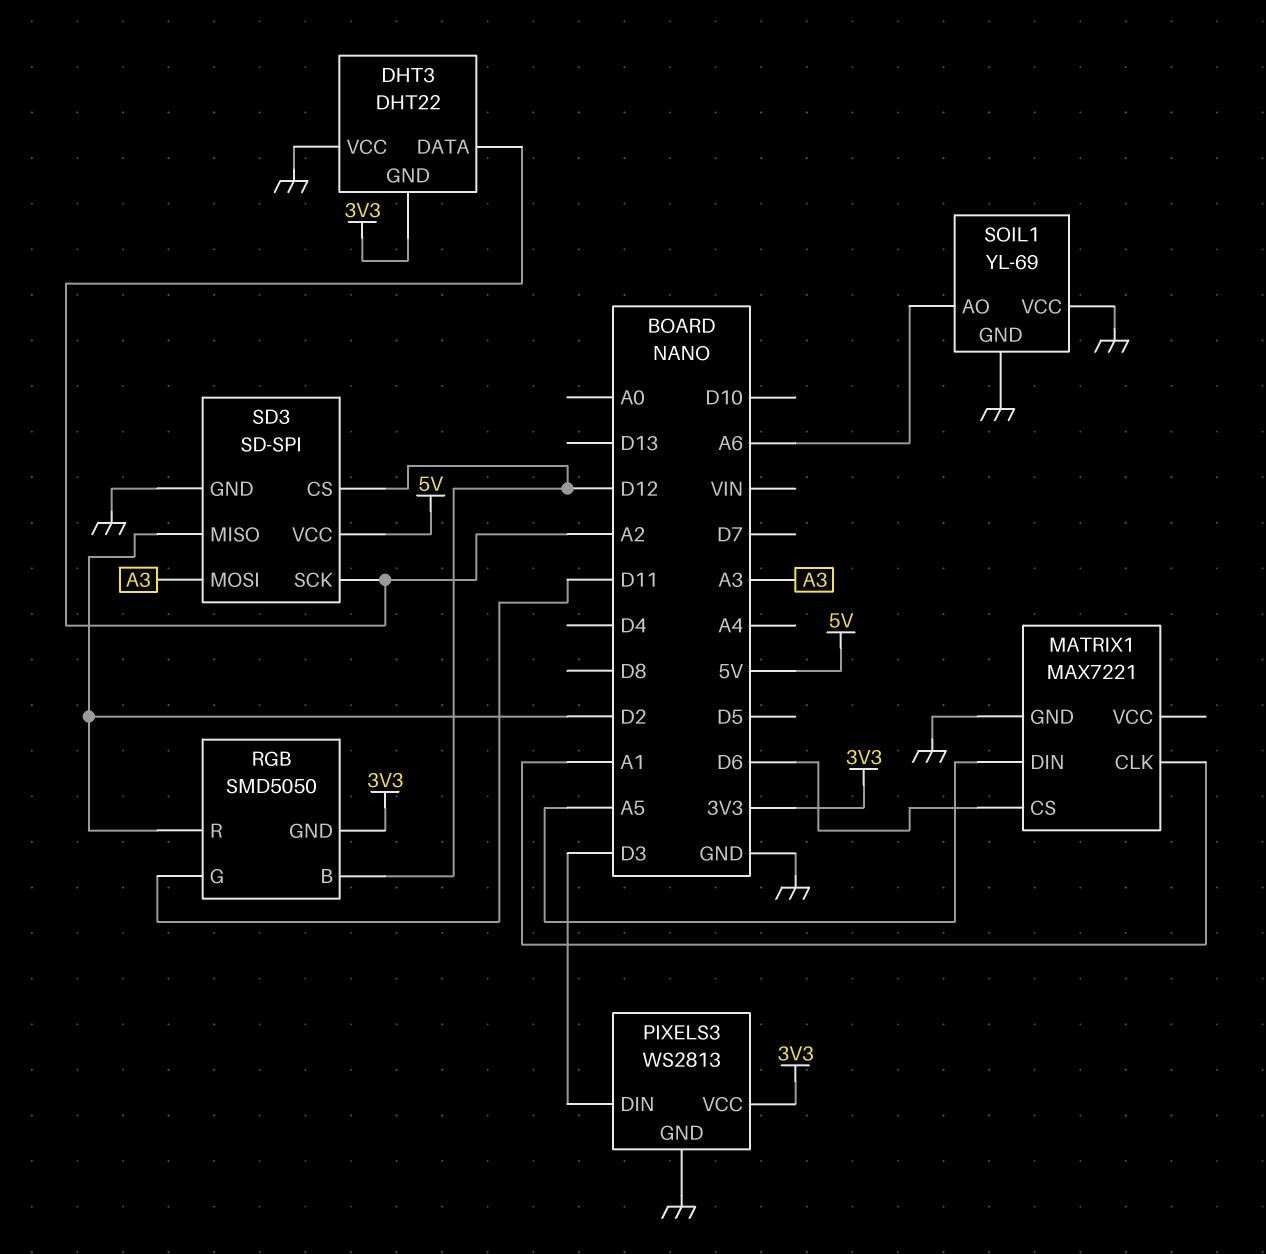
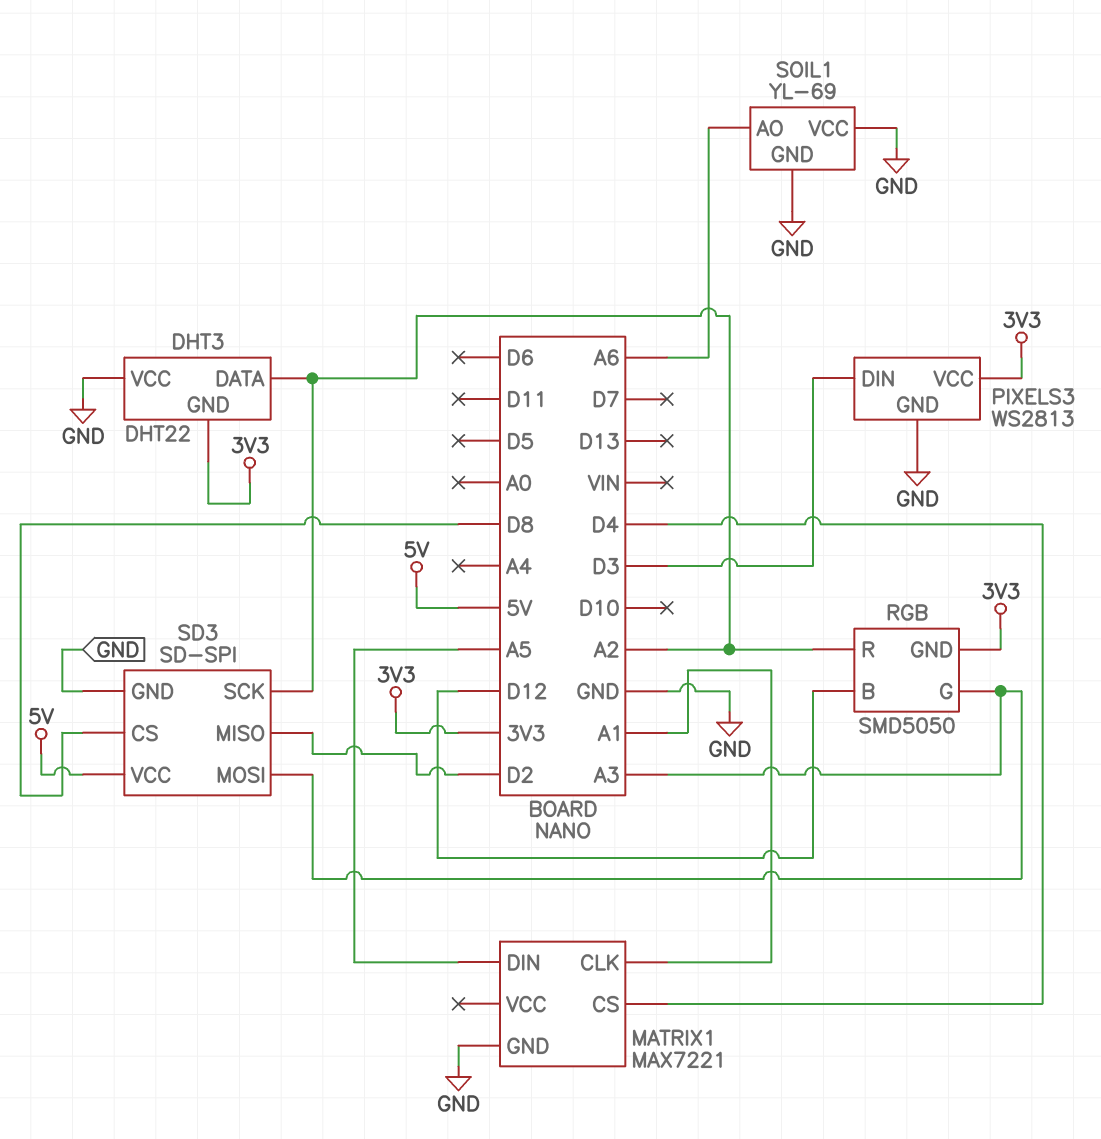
MATRIX1 pin CS: D6 -> D4
RGB pin G: D11 -> A3
RGB pin R: D2 -> A2
SD3 pin CS: D12 -> D8

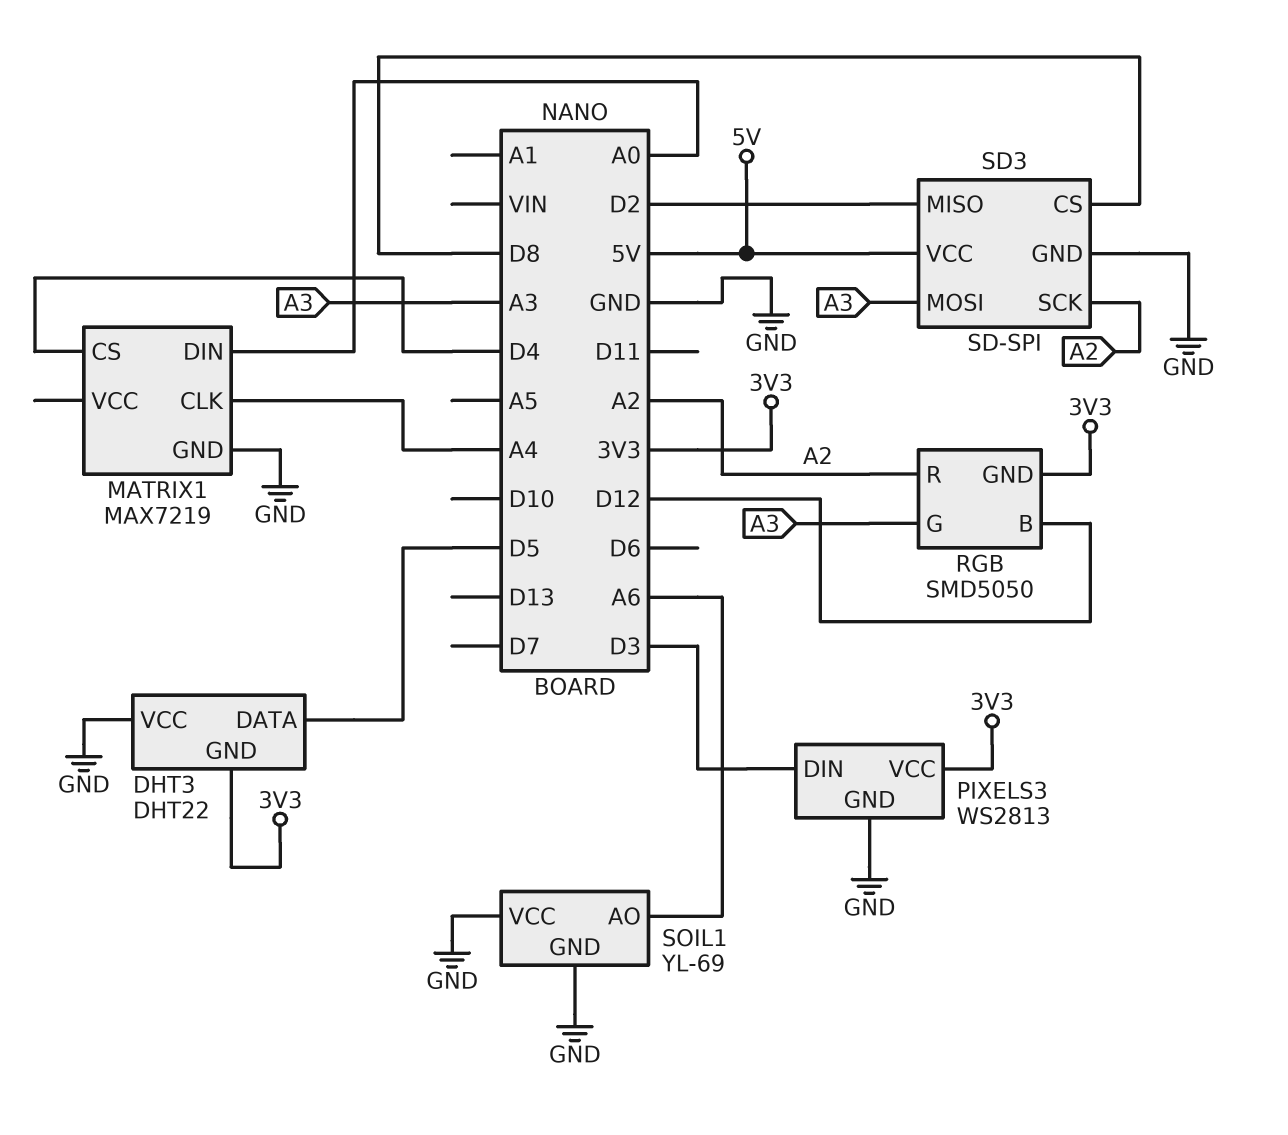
DHT3 pin DATA: A2 -> D5
MATRIX1: MAX7221 -> MAX7219
MATRIX1 pin CLK: A1 -> A4
MATRIX1 pin DIN: A5 -> A0

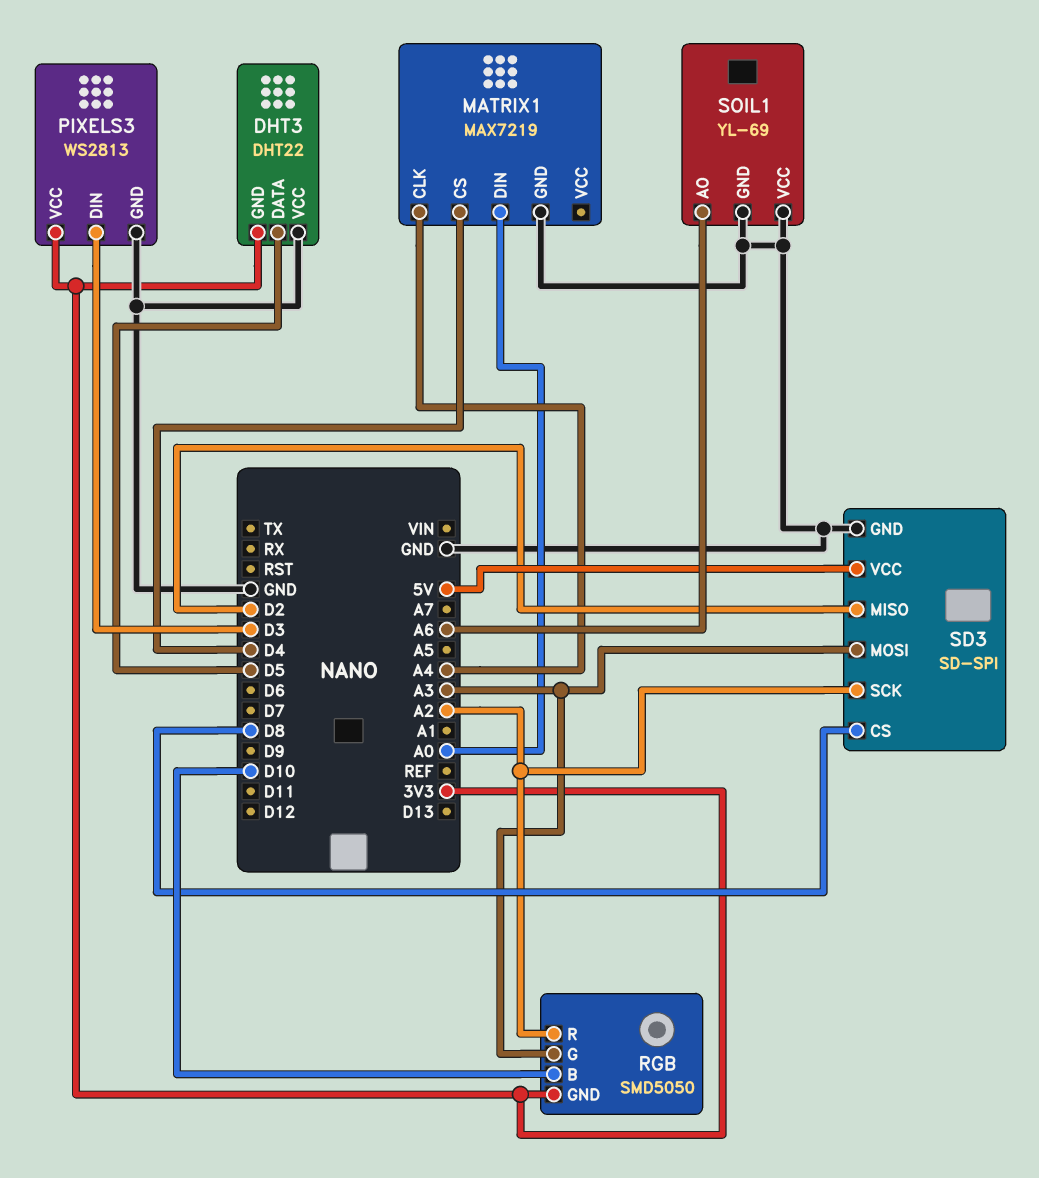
RGB pin B: D12 -> D10

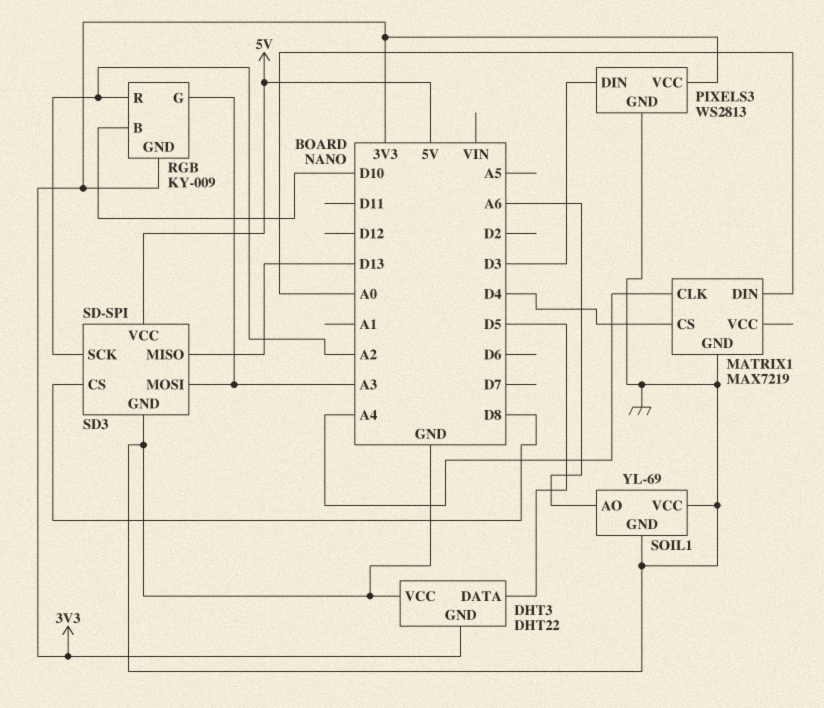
RGB: SMD5050 -> KY-009
SD3 pin MISO: D2 -> D13

